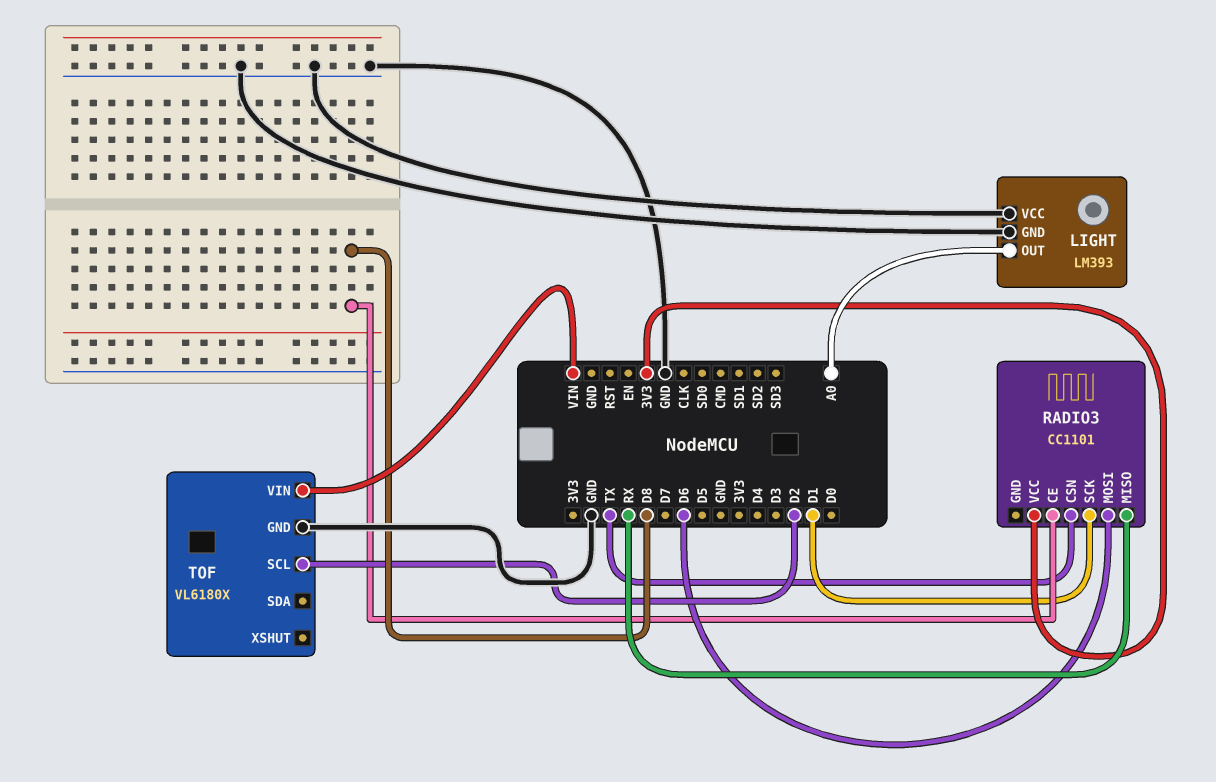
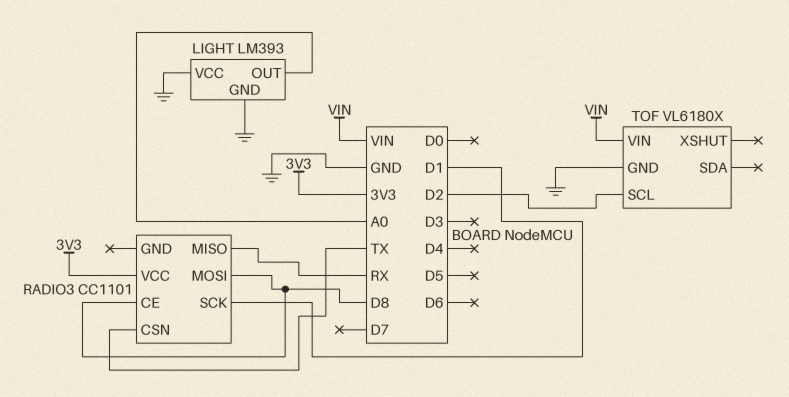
RADIO3 pin MOSI: D6 -> D8

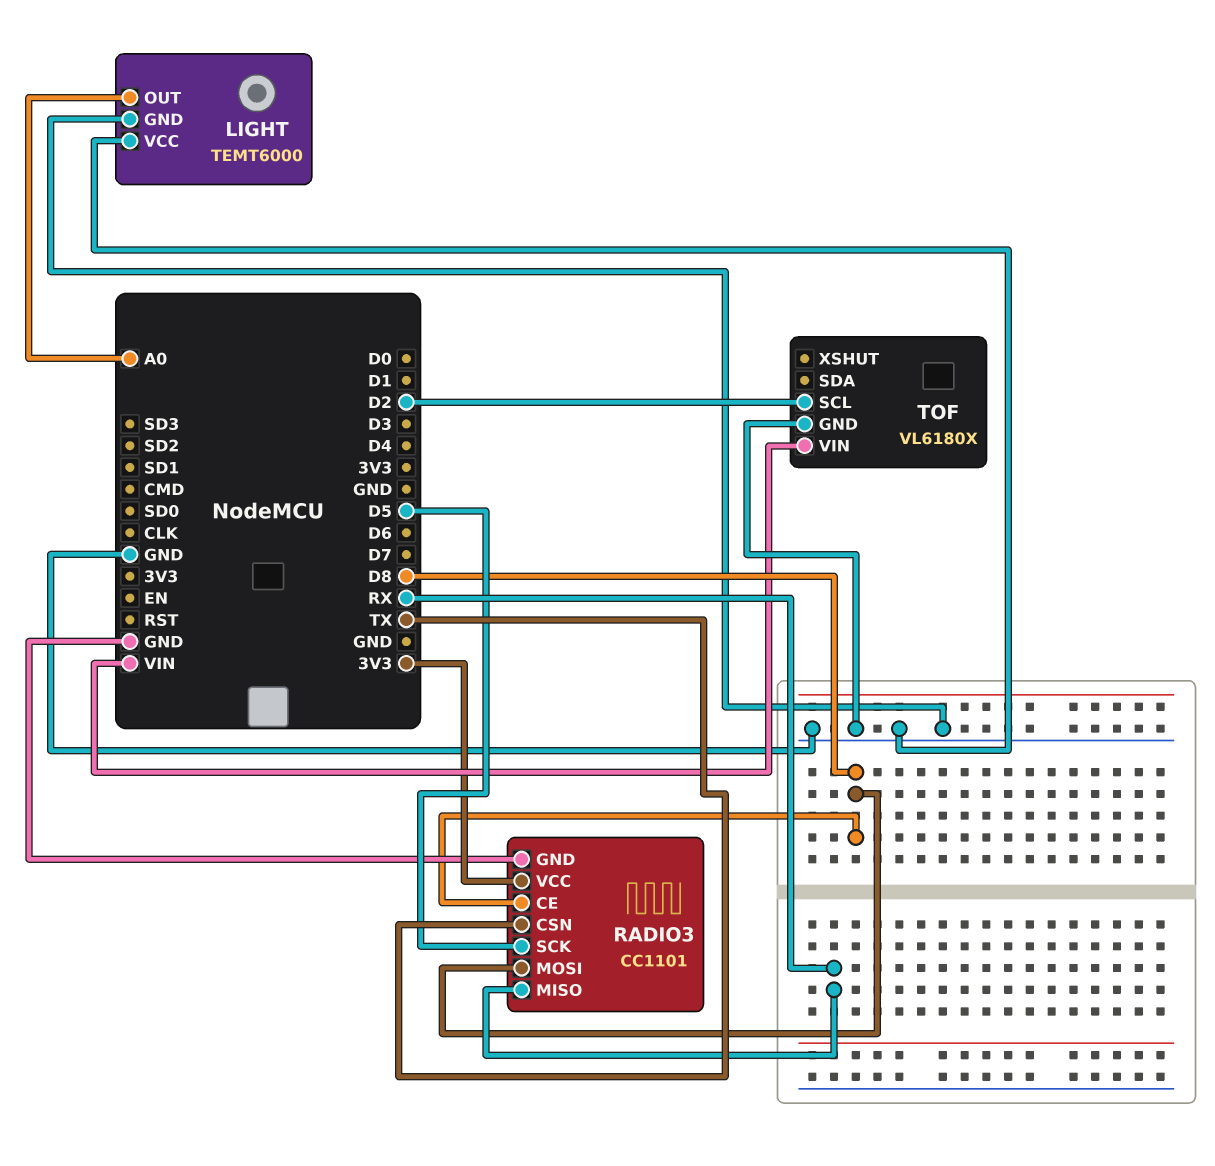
LIGHT: LM393 -> TEMT6000
RADIO3 pin GND: none -> GND
RADIO3 pin SCK: D1 -> D5

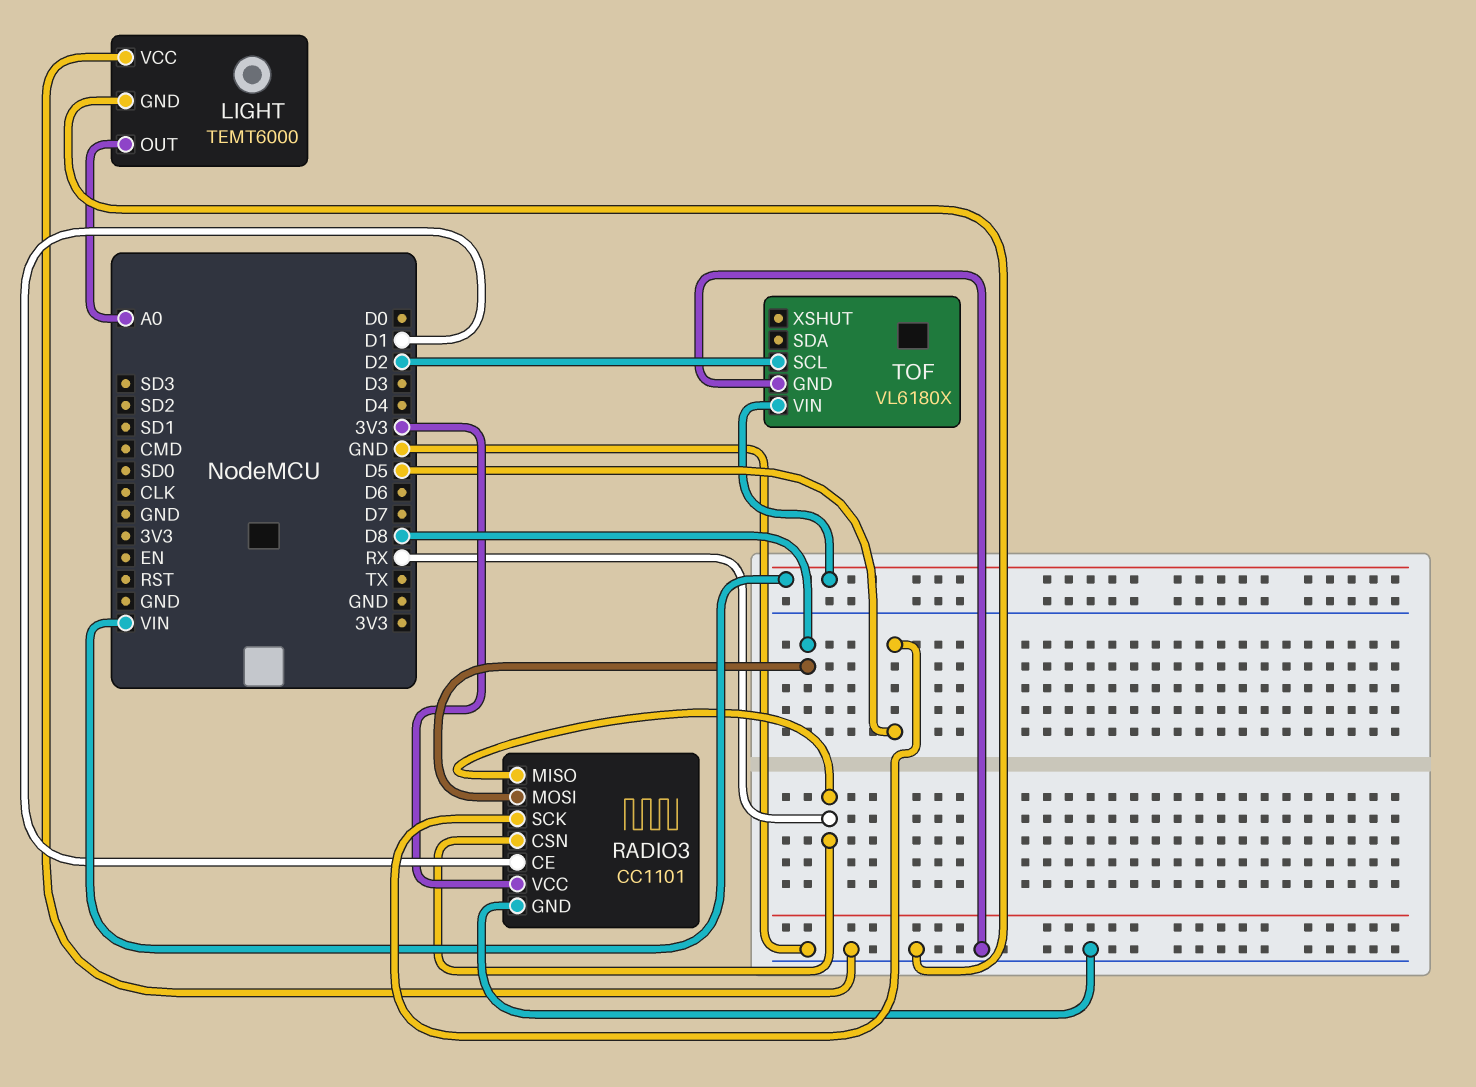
RADIO3 pin CE: D8 -> D1
RADIO3 pin CSN: TX -> RX

